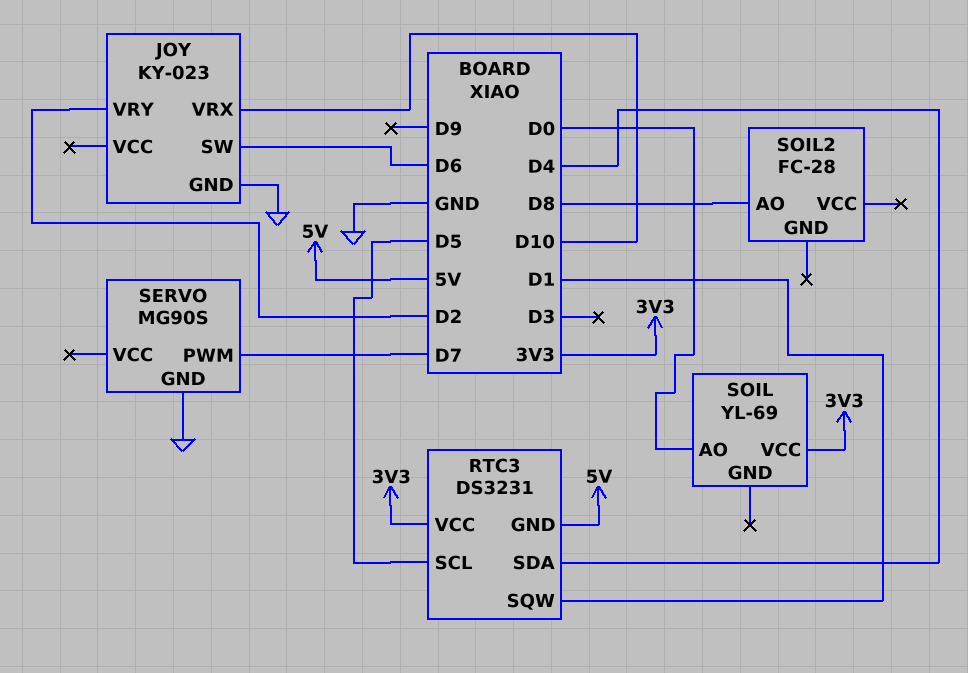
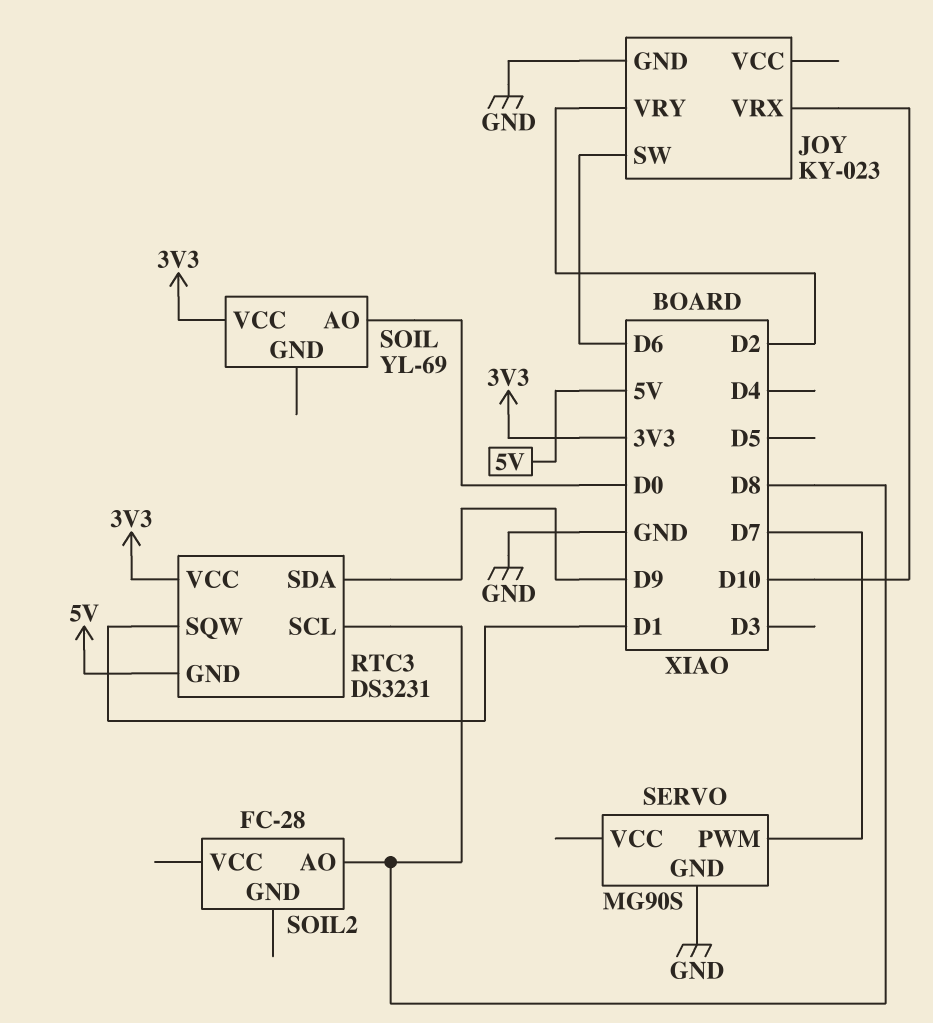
RTC3 pin SCL: D5 -> D8
RTC3 pin SDA: D4 -> D9

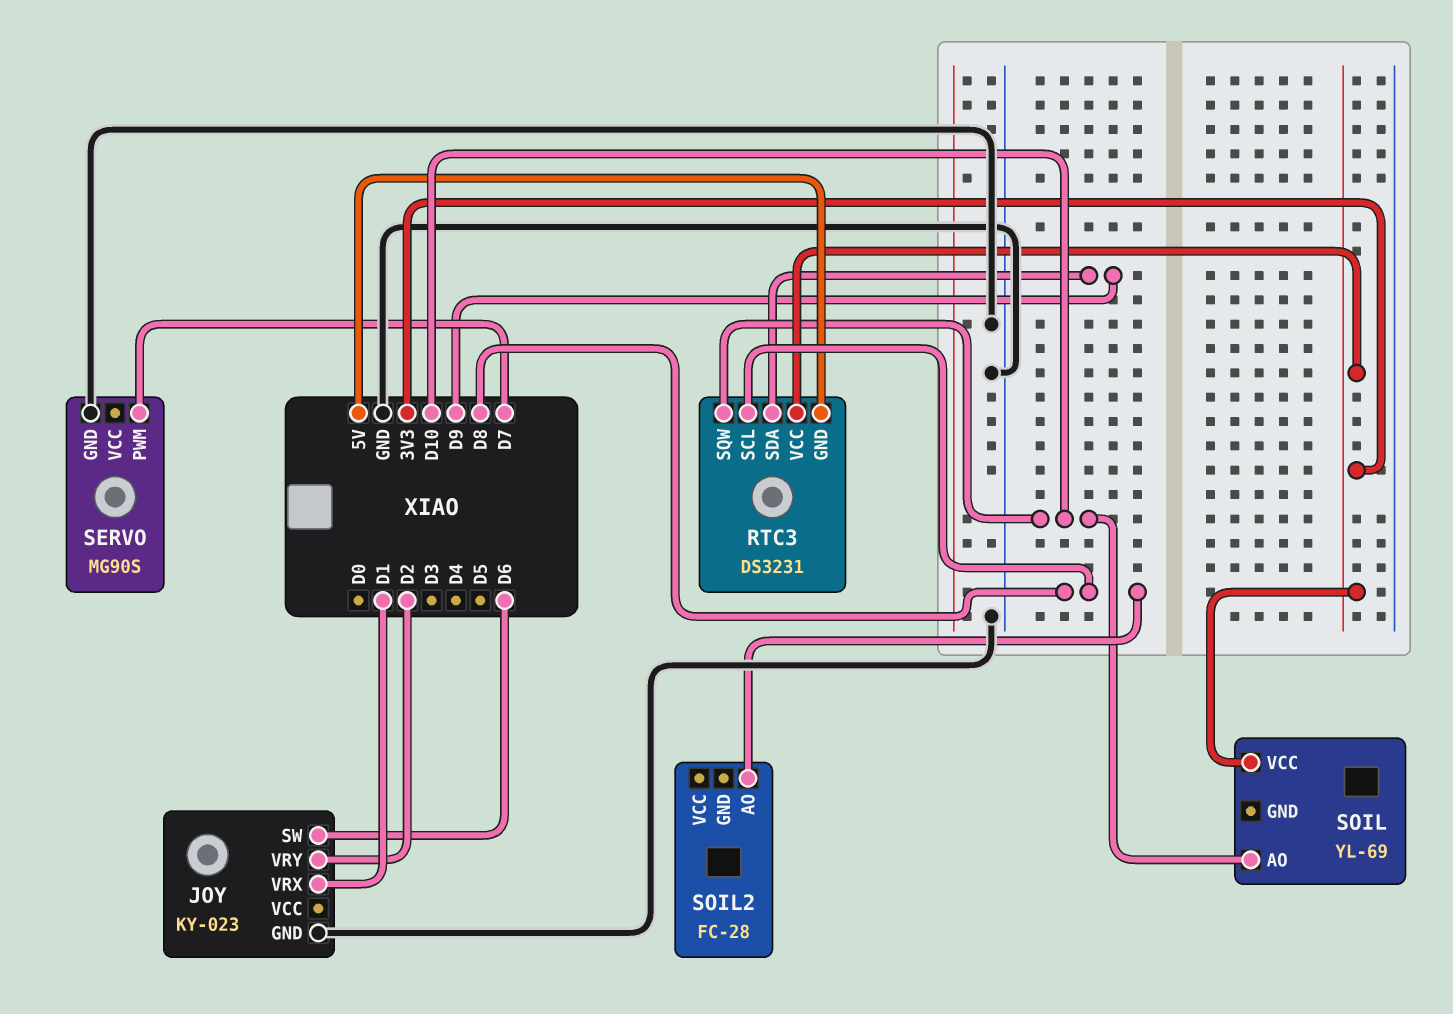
JOY pin VRX: D10 -> D1
RTC3 pin SQW: D1 -> D10
SOIL pin AO: D0 -> D10

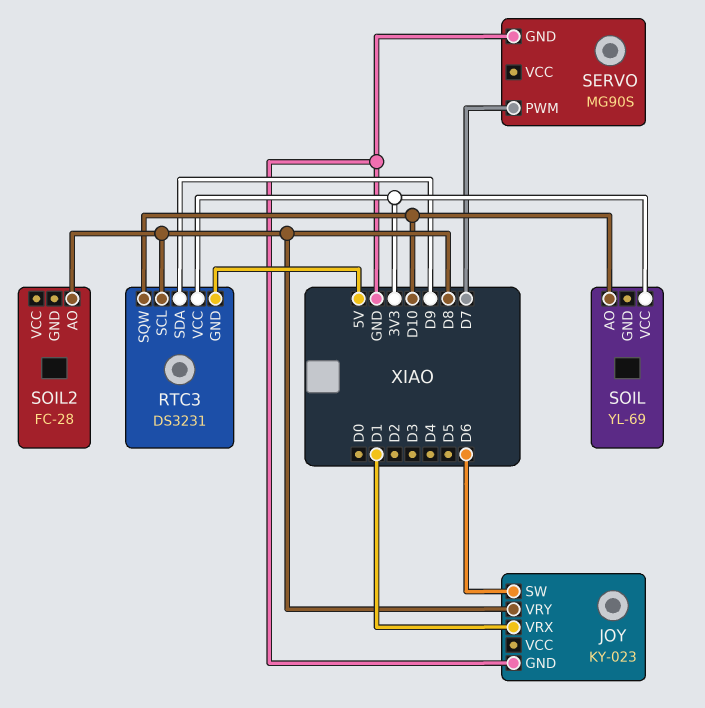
JOY pin VRY: D2 -> D8

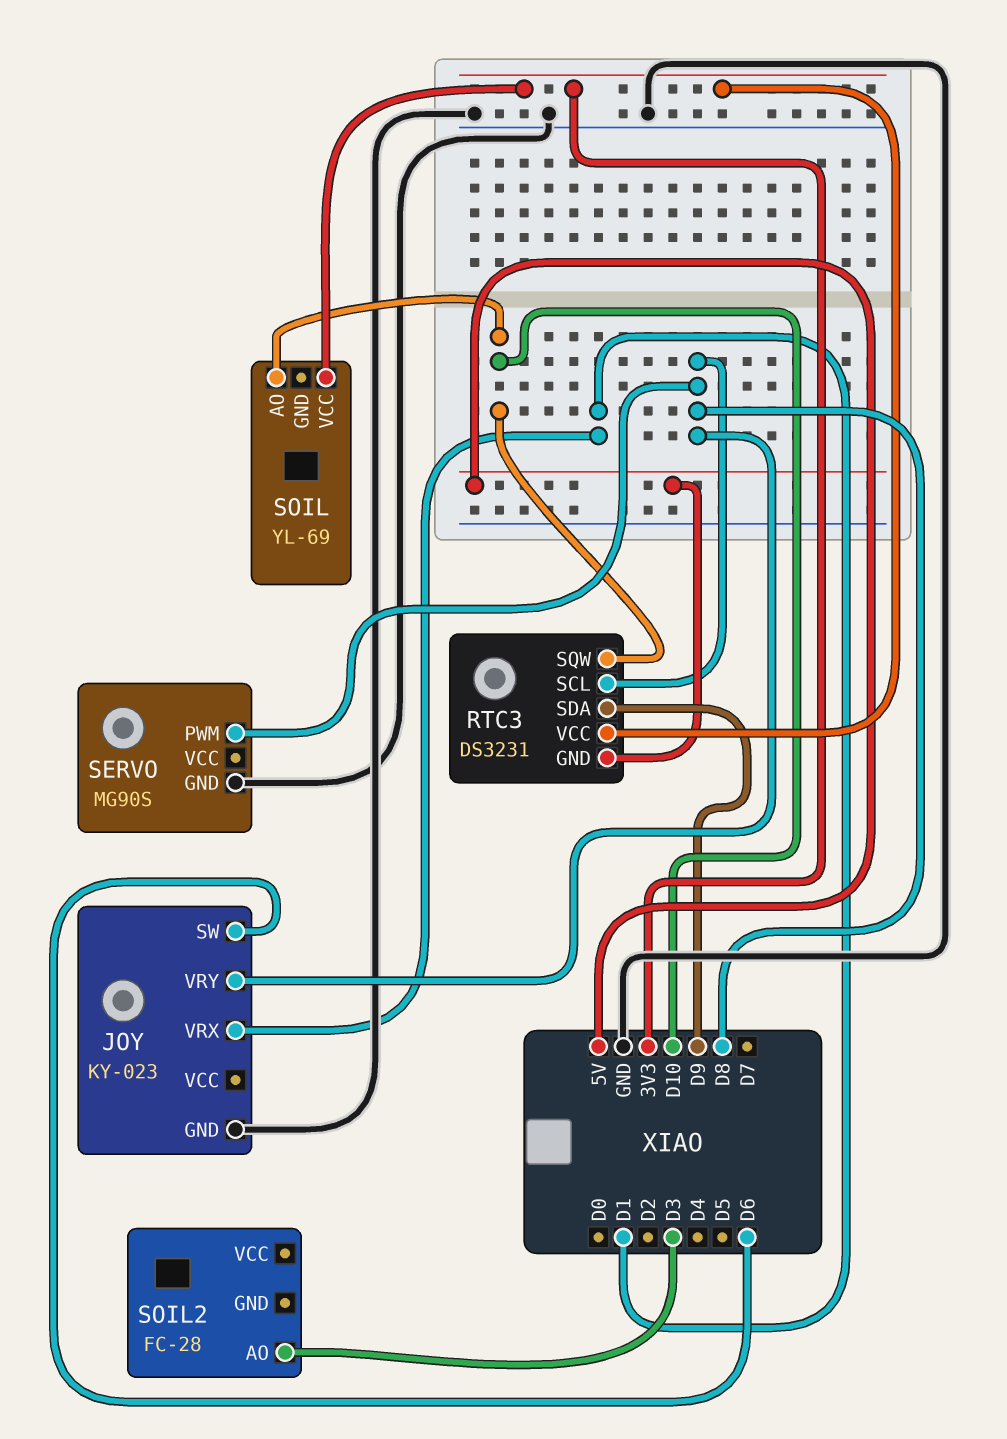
SERVO pin PWM: D7 -> D8
SOIL2 pin AO: D8 -> D3

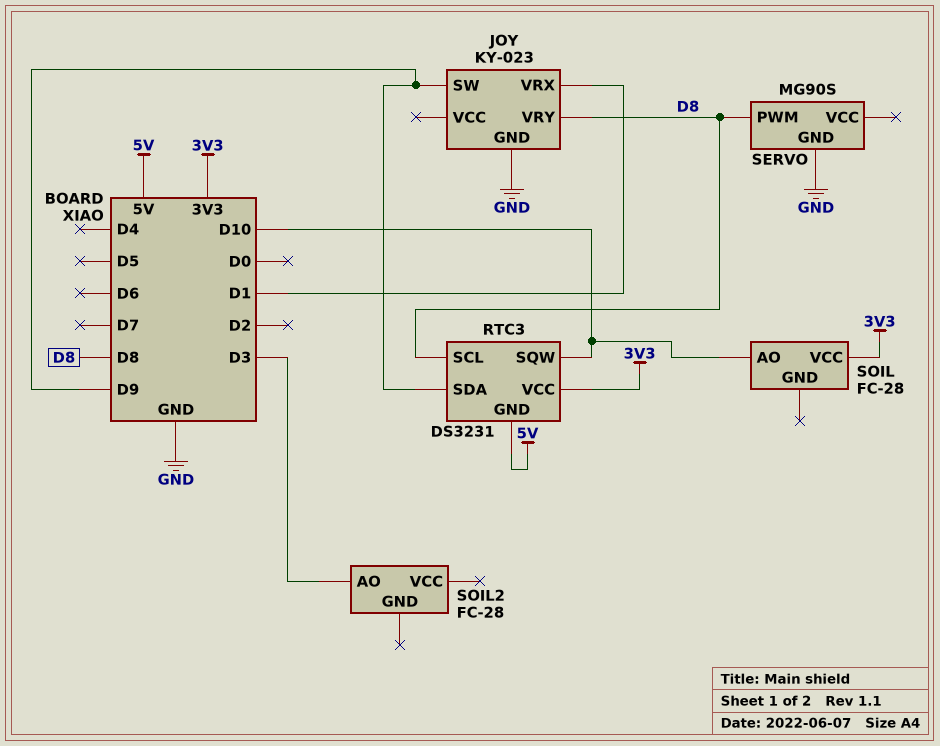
JOY pin SW: D6 -> D9
SOIL: YL-69 -> FC-28

